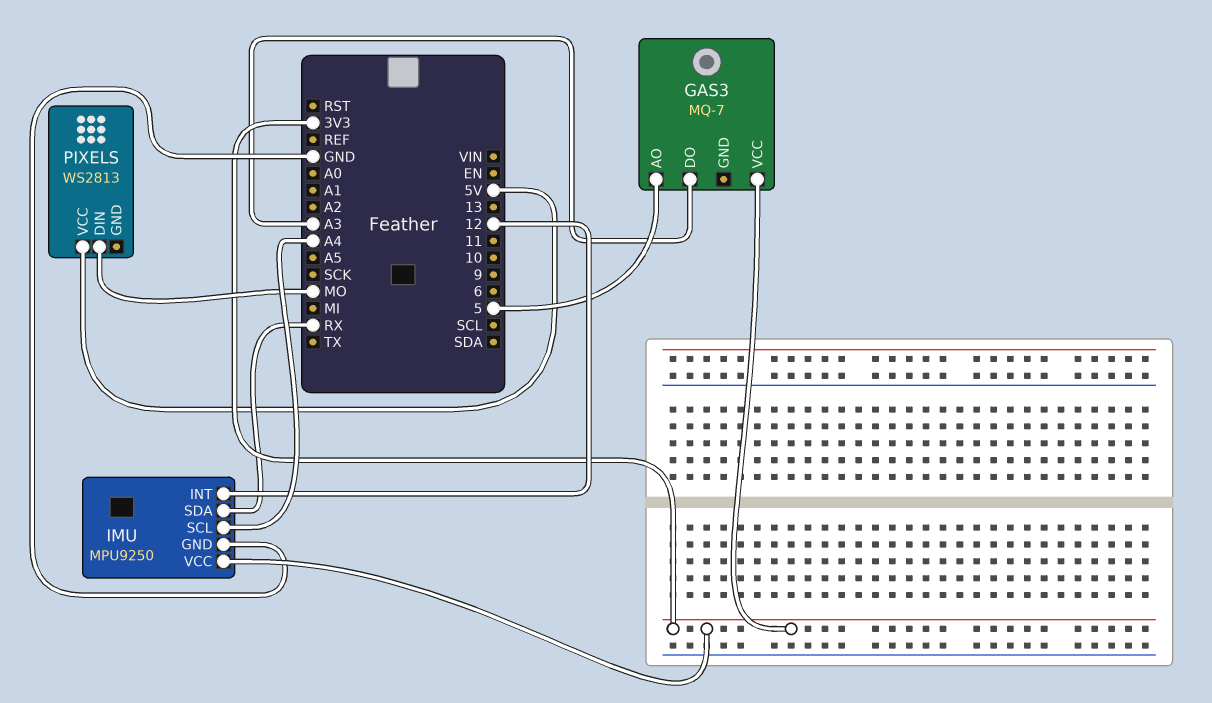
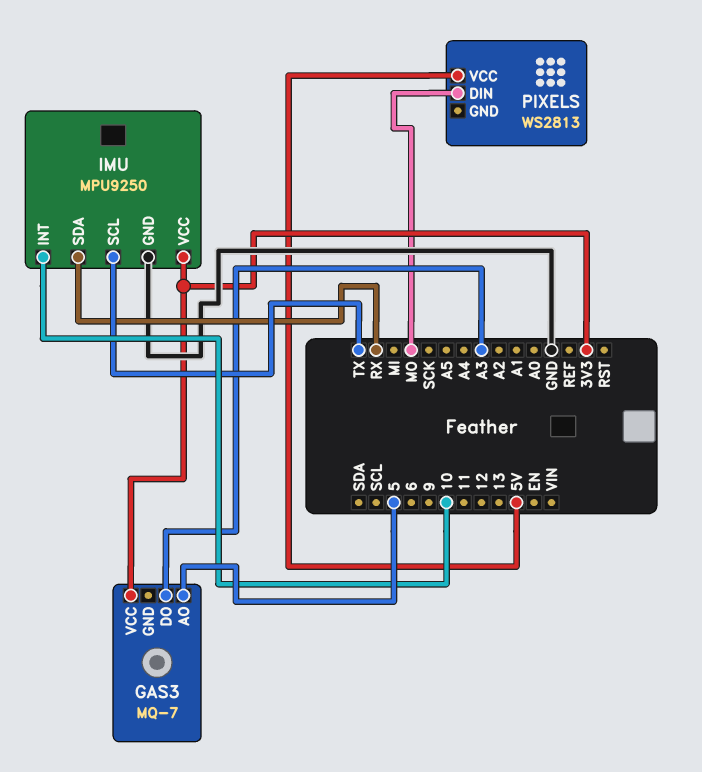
IMU pin INT: 12 -> 10
IMU pin SCL: A4 -> TX

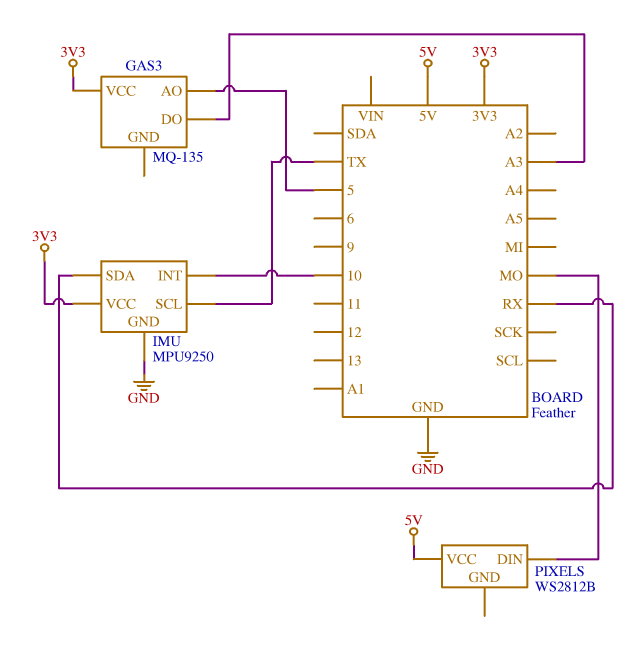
GAS3: MQ-7 -> MQ-135
PIXELS: WS2813 -> WS2812B

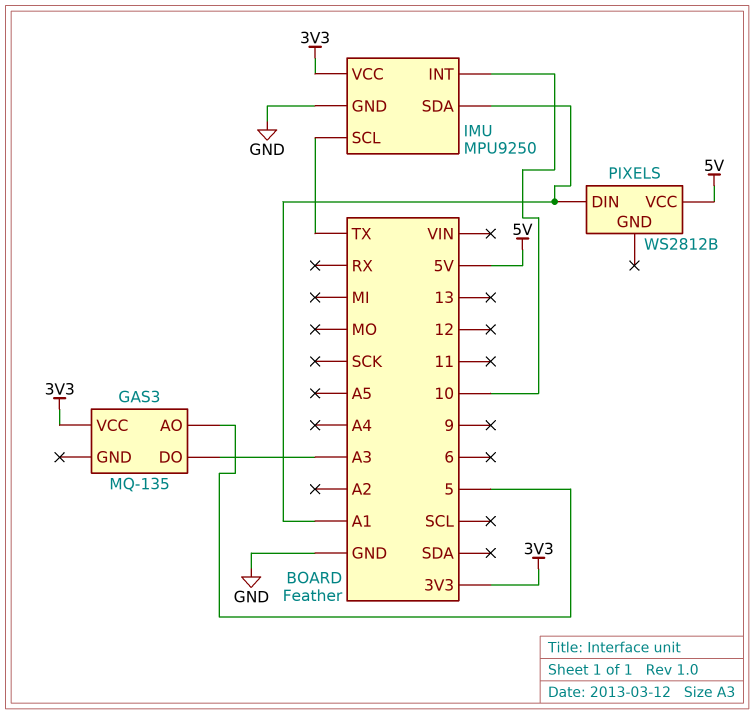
IMU pin SDA: RX -> A1
PIXELS pin DIN: MO -> A1

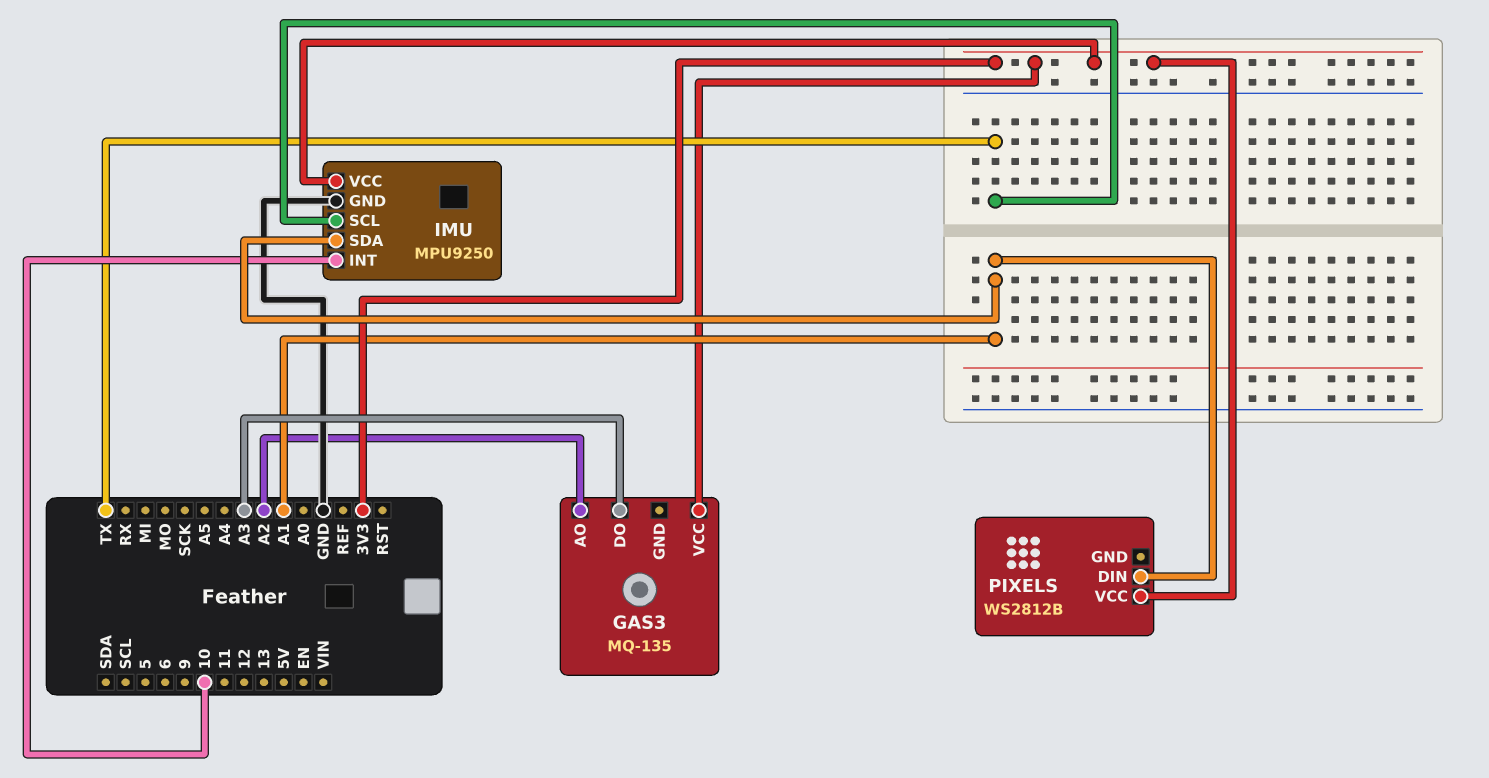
GAS3 pin AO: 5 -> A2
PIXELS pin VCC: 5V -> 3V3

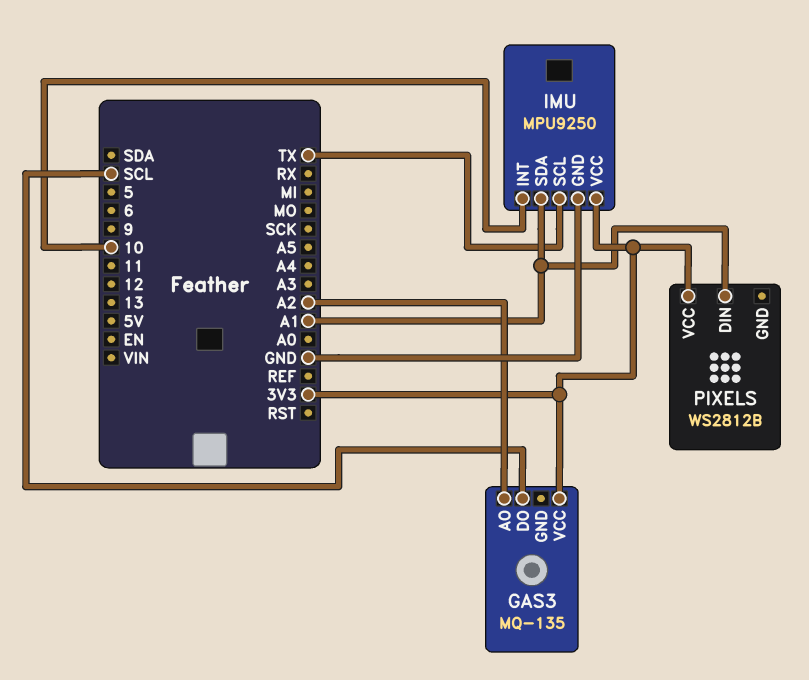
GAS3 pin DO: A3 -> SCL

